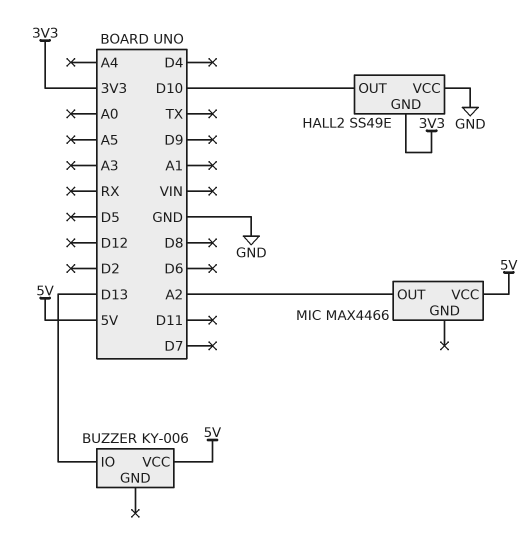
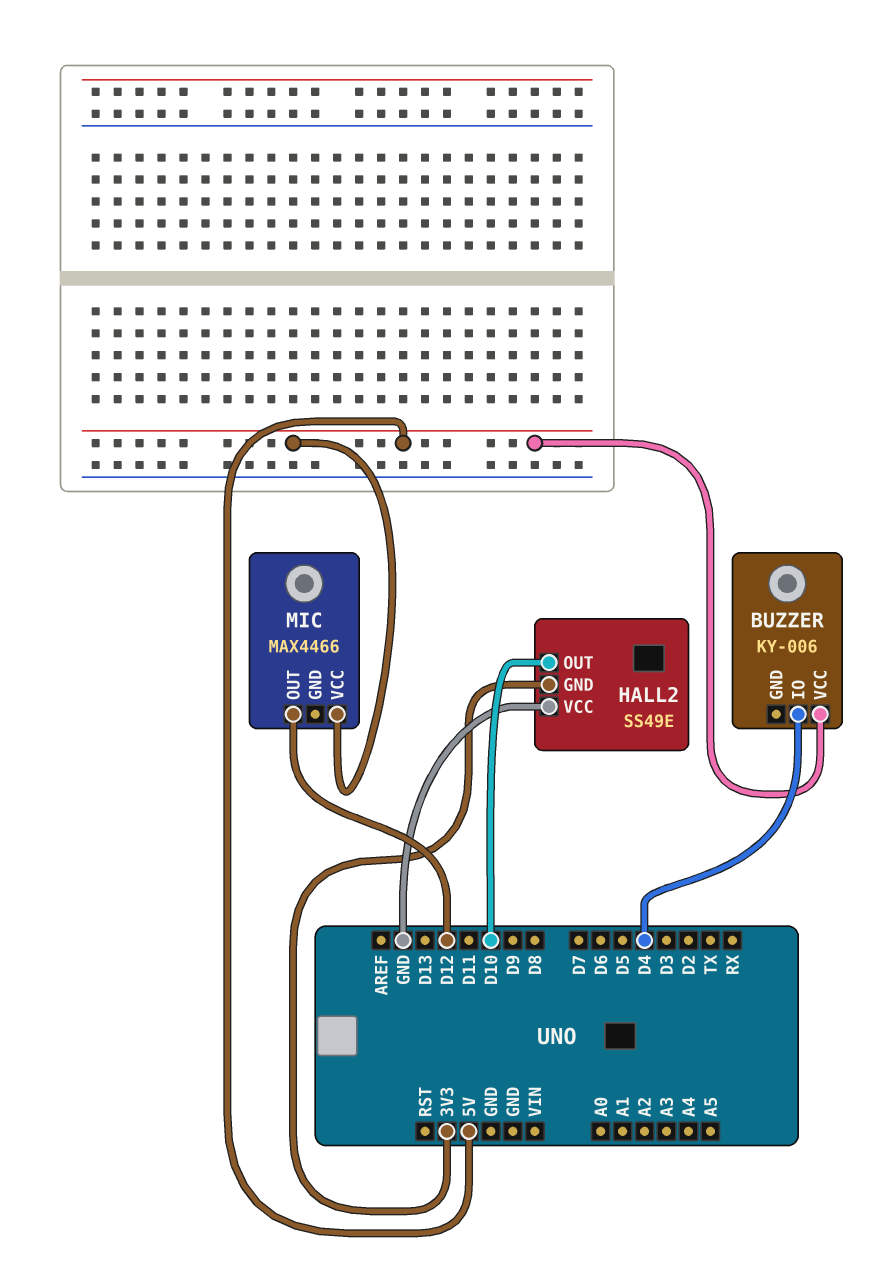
BUZZER pin IO: D13 -> D4
MIC pin OUT: A2 -> D12

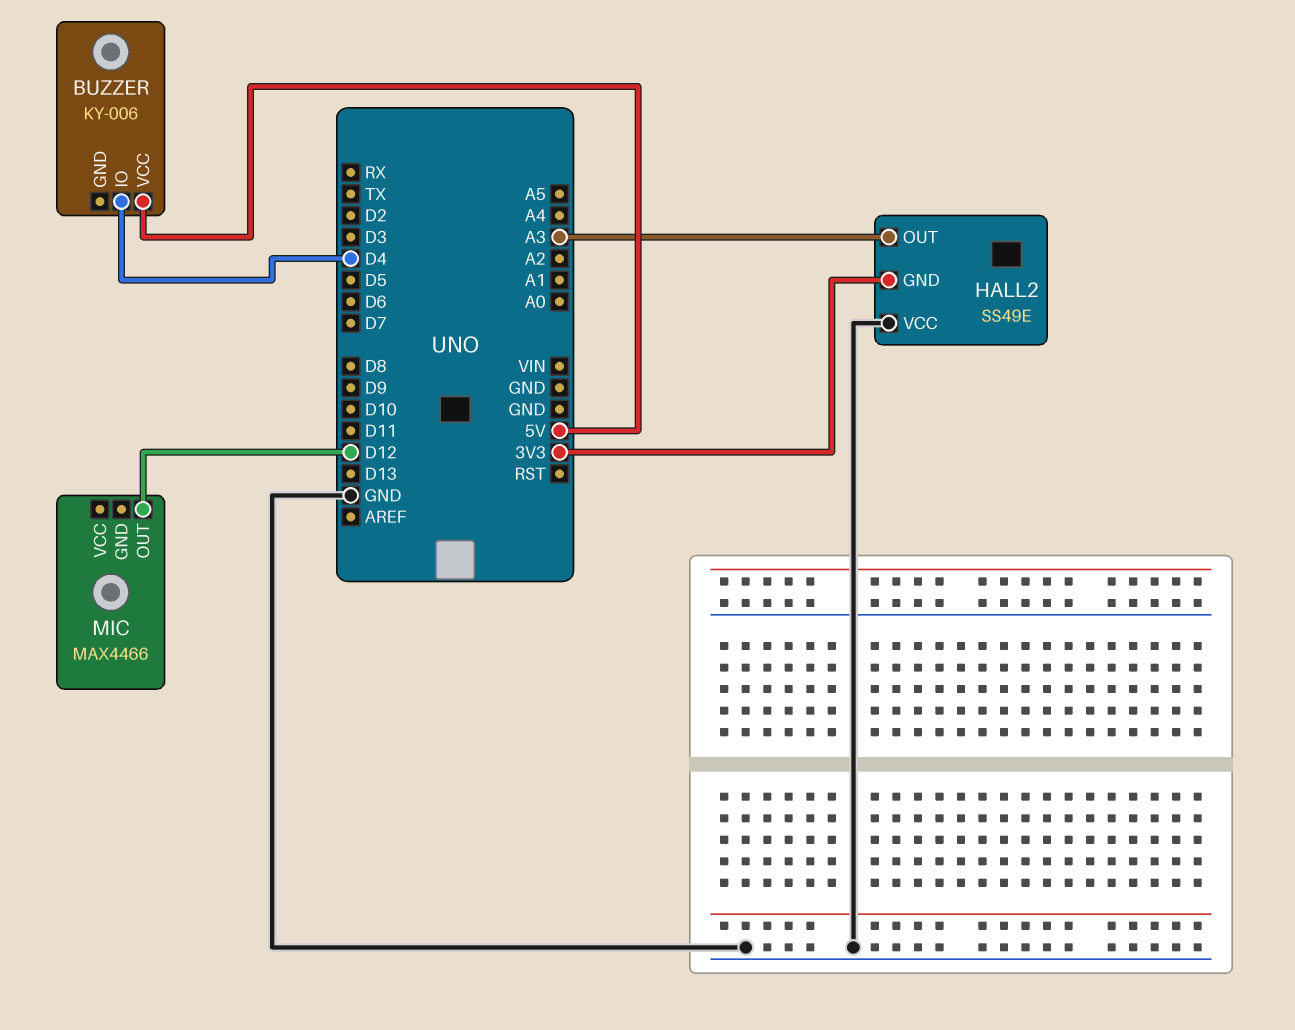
HALL2 pin OUT: D10 -> A3
MIC pin VCC: 5V -> none

